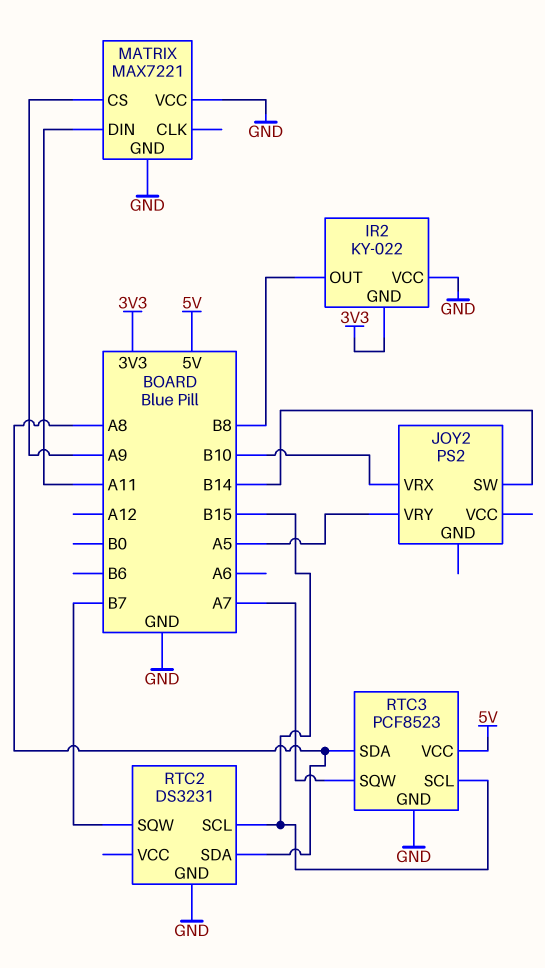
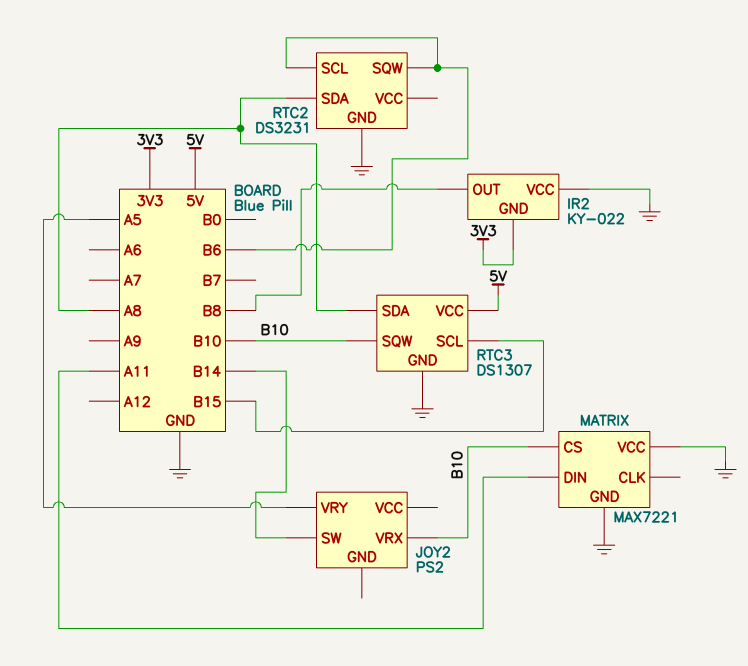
MATRIX pin CS: A9 -> B10
RTC2 pin SCL: B15 -> B6
RTC2 pin SQW: B7 -> B6
RTC3: PCF8523 -> DS1307
RTC3 pin SQW: A7 -> B10

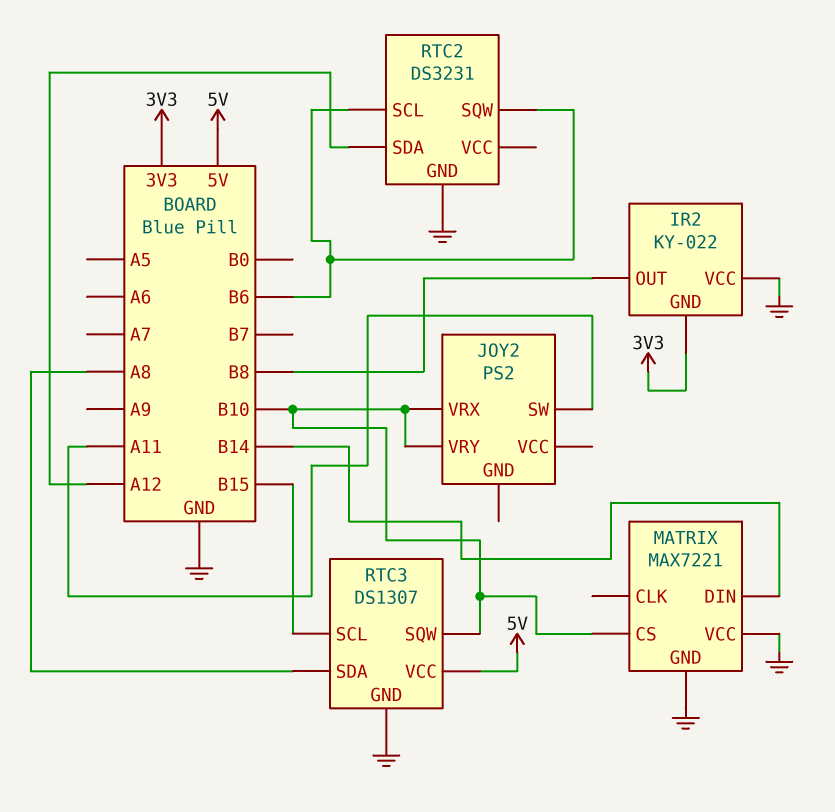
JOY2 pin SW: B14 -> A11
JOY2 pin VRY: A5 -> B10
MATRIX pin DIN: A11 -> B14
RTC2 pin SDA: A8 -> A12

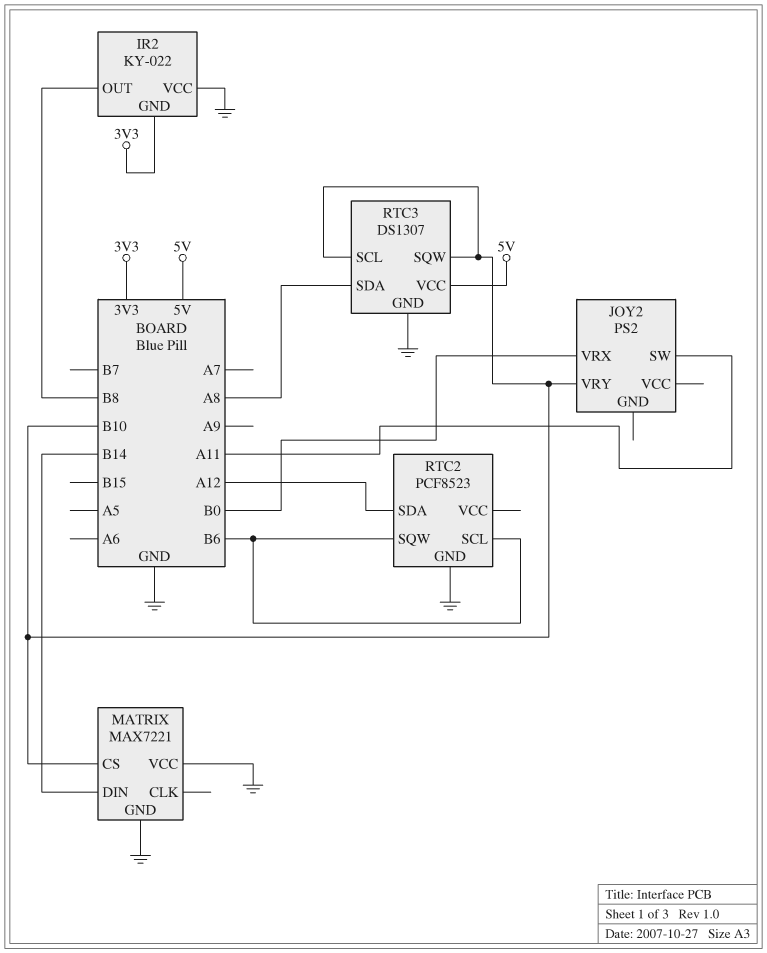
JOY2 pin VRX: B10 -> B0
RTC2: DS3231 -> PCF8523
RTC3 pin SCL: B15 -> B10

